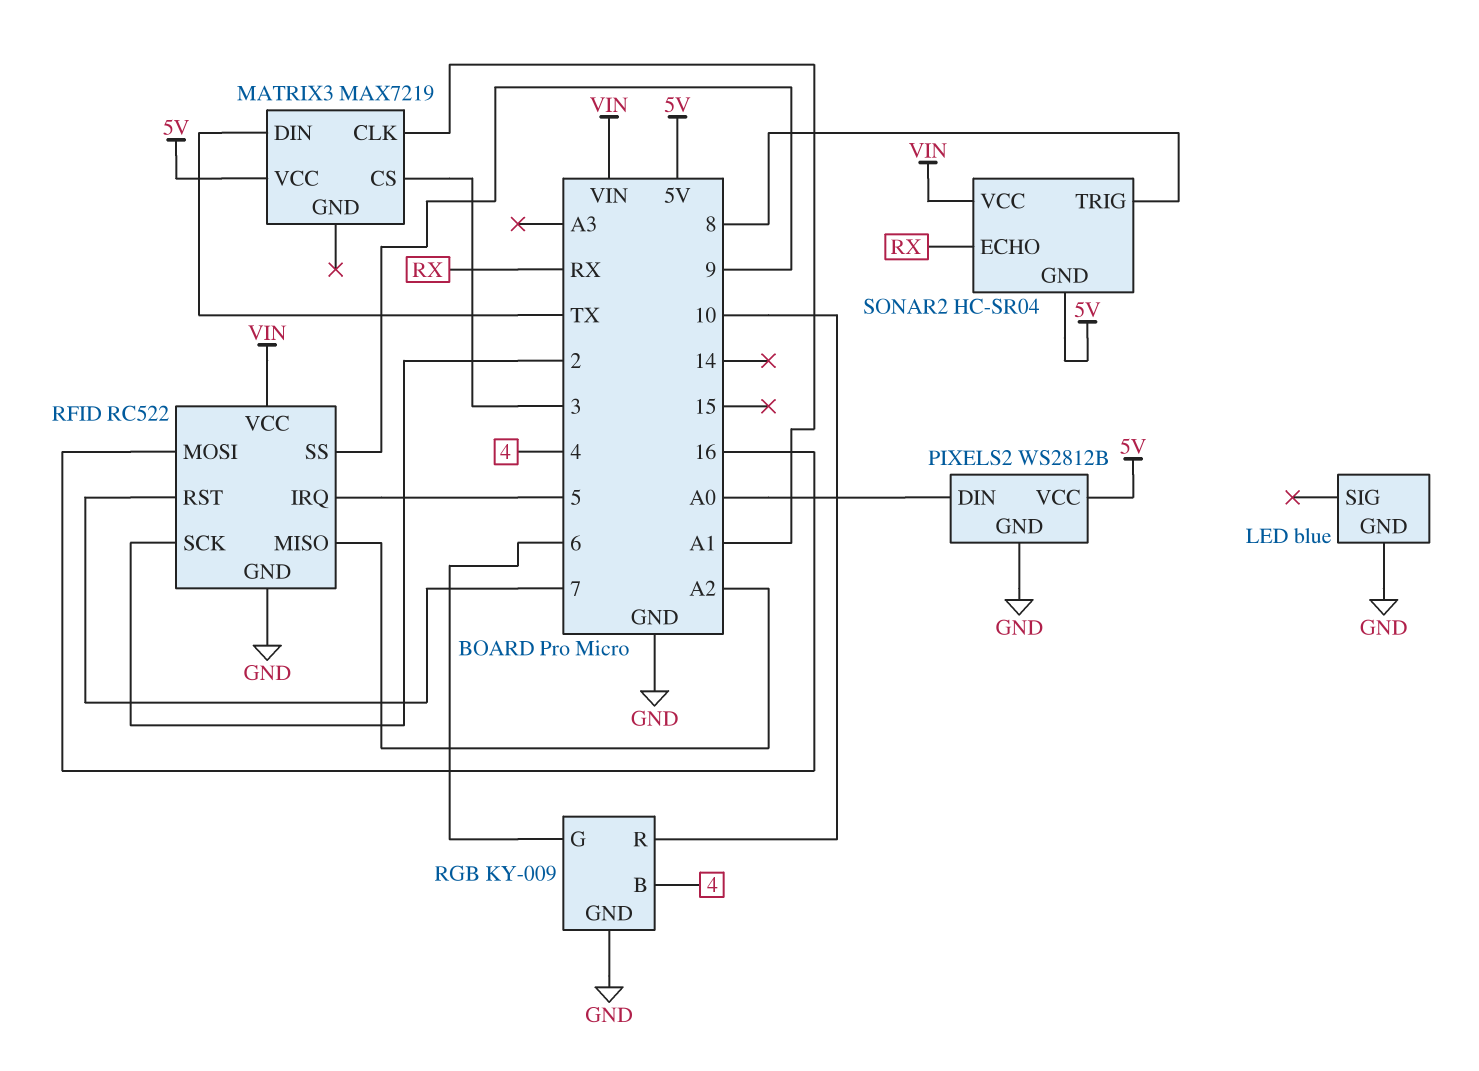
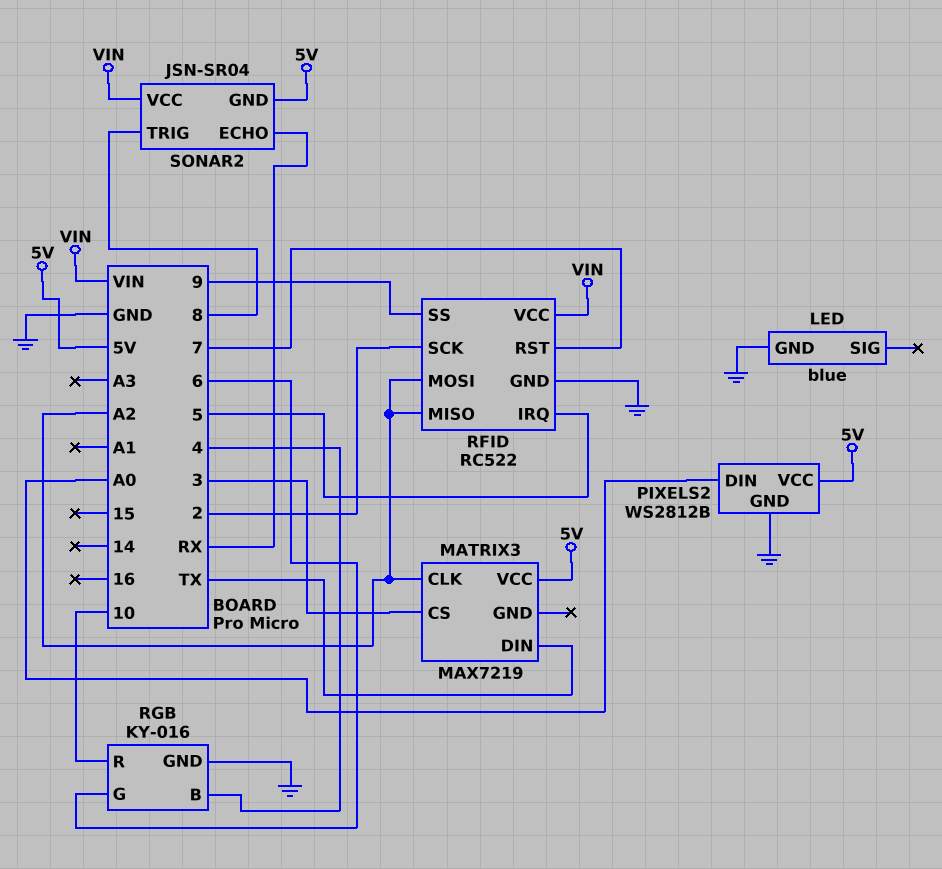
MATRIX3 pin CLK: A1 -> A2
RFID pin MOSI: 16 -> A2
RGB: KY-009 -> KY-016
SONAR2: HC-SR04 -> JSN-SR04

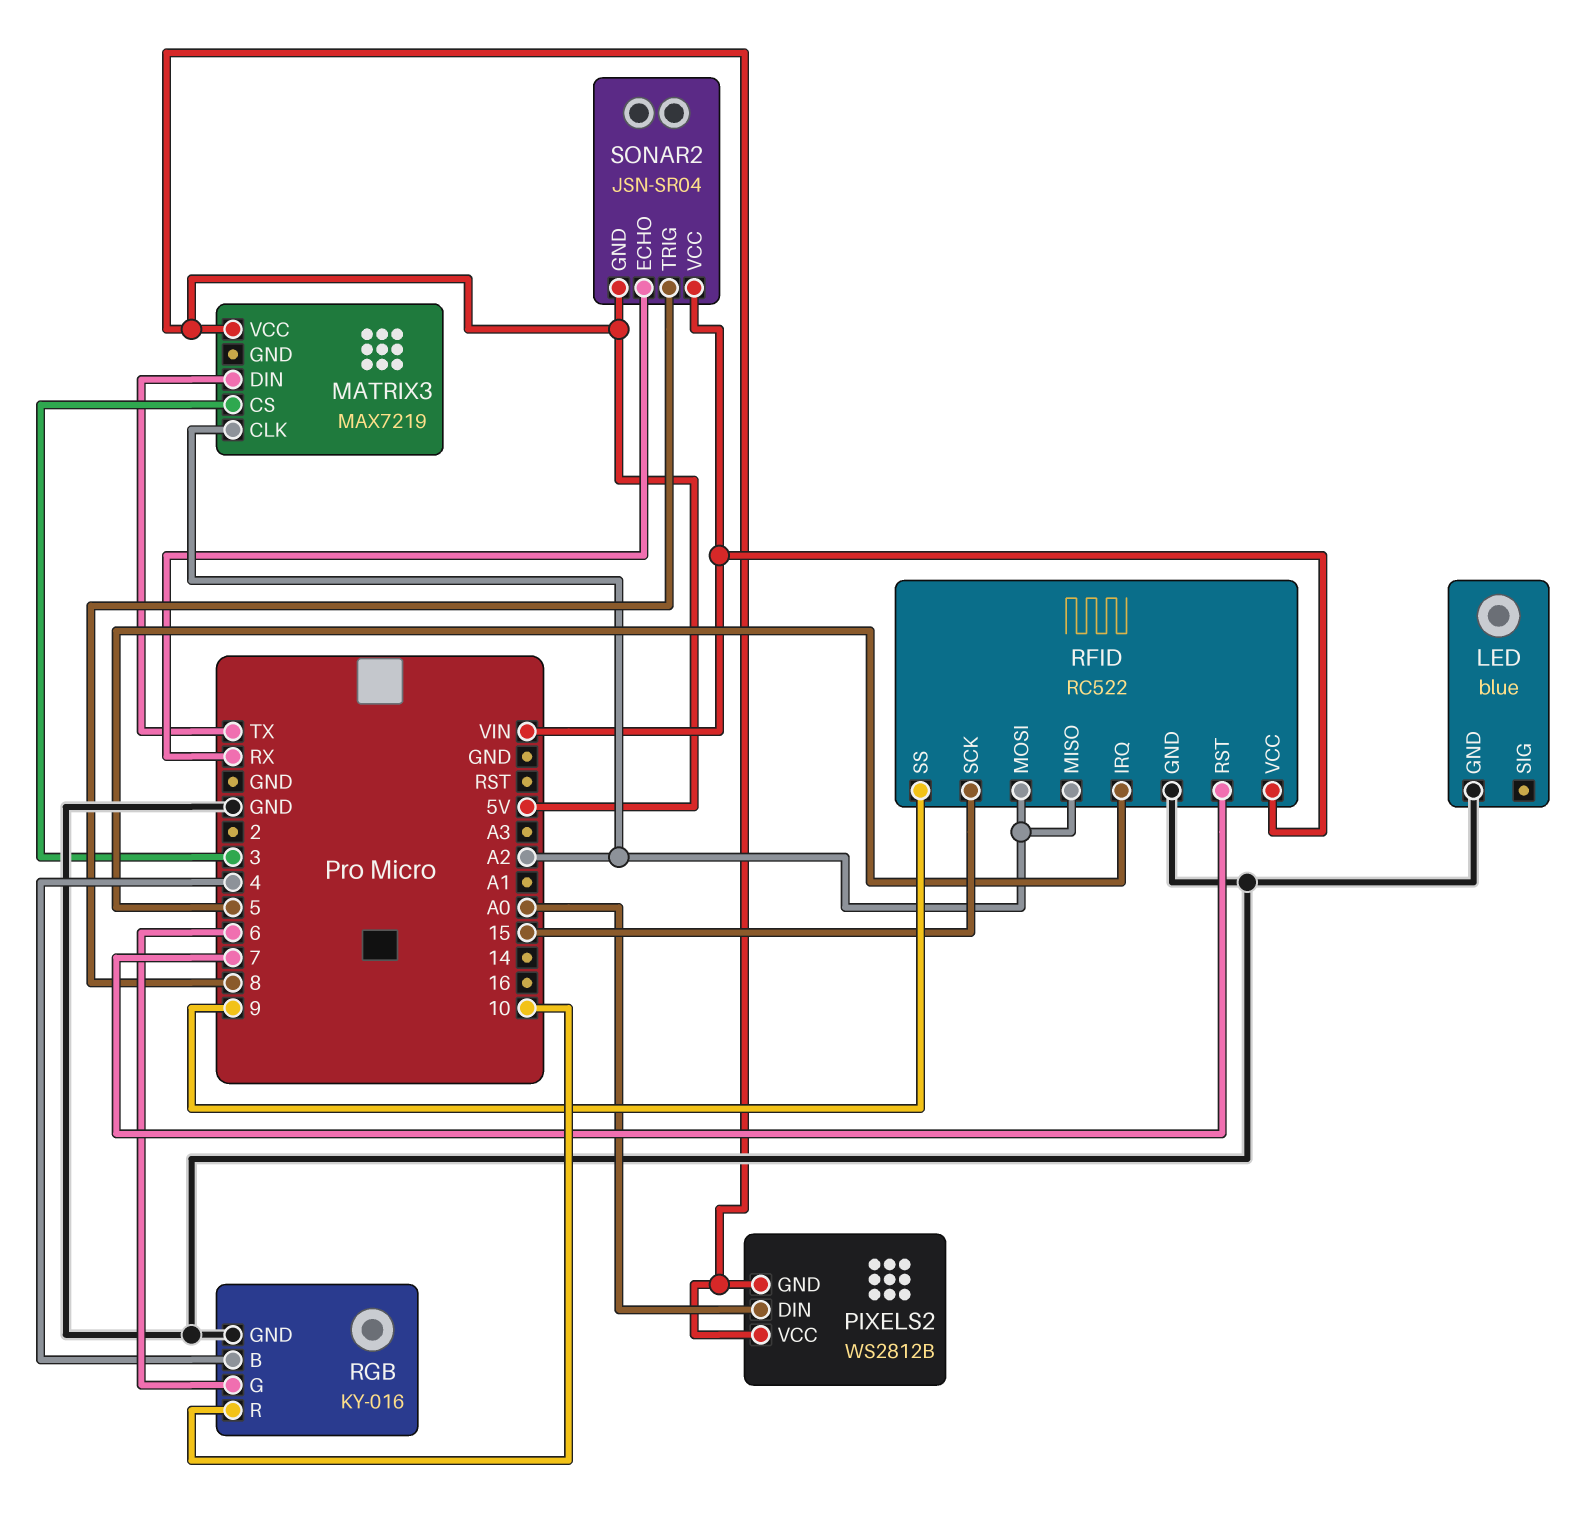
PIXELS2 pin GND: GND -> 5V
RFID pin SCK: 2 -> 15

